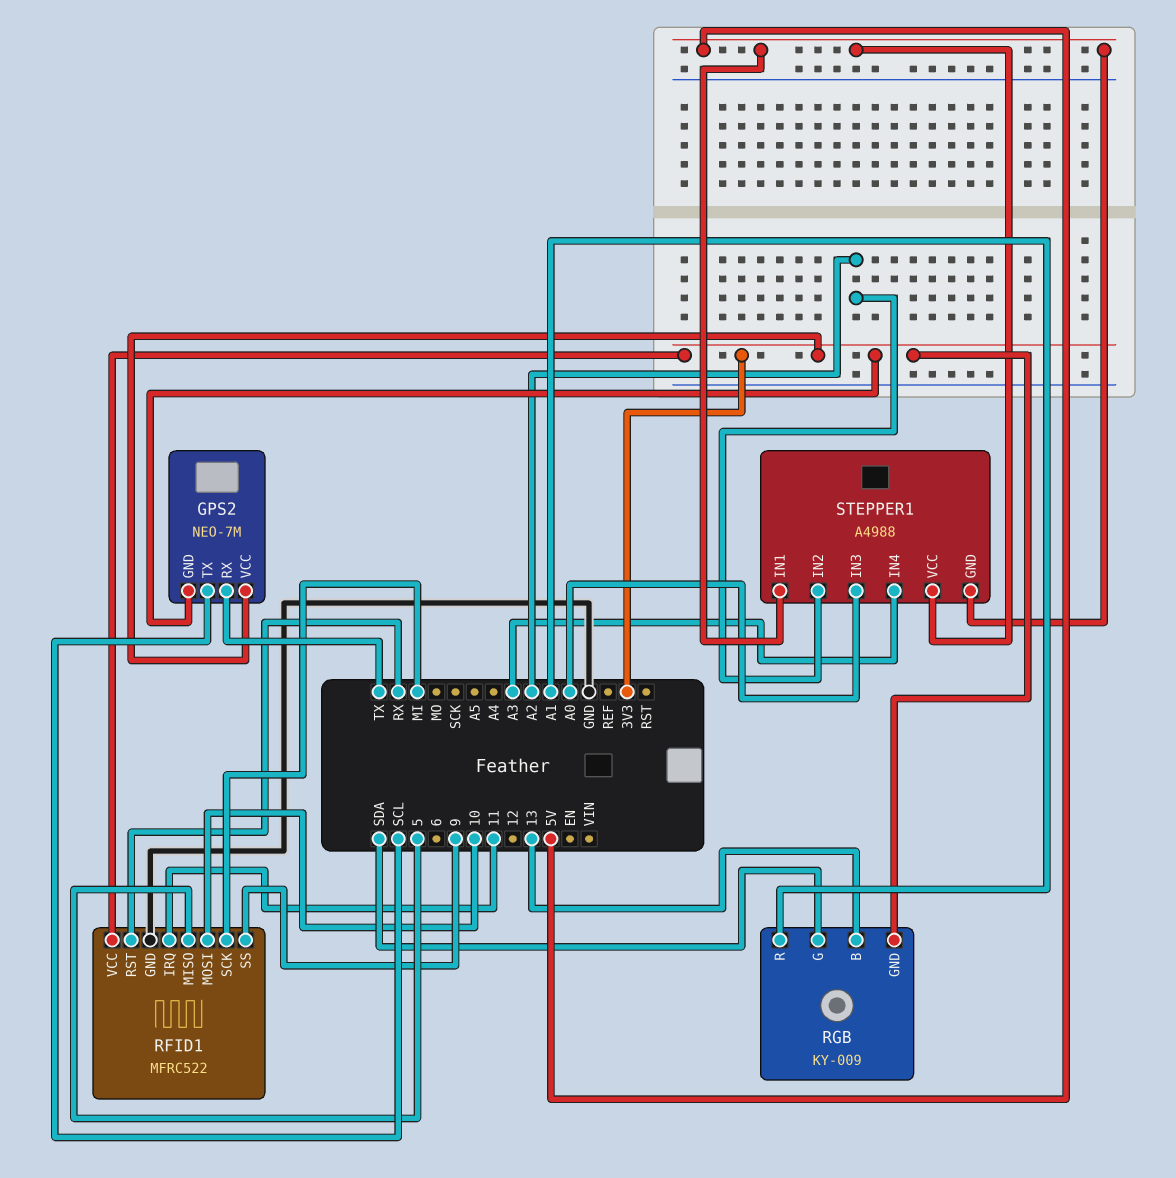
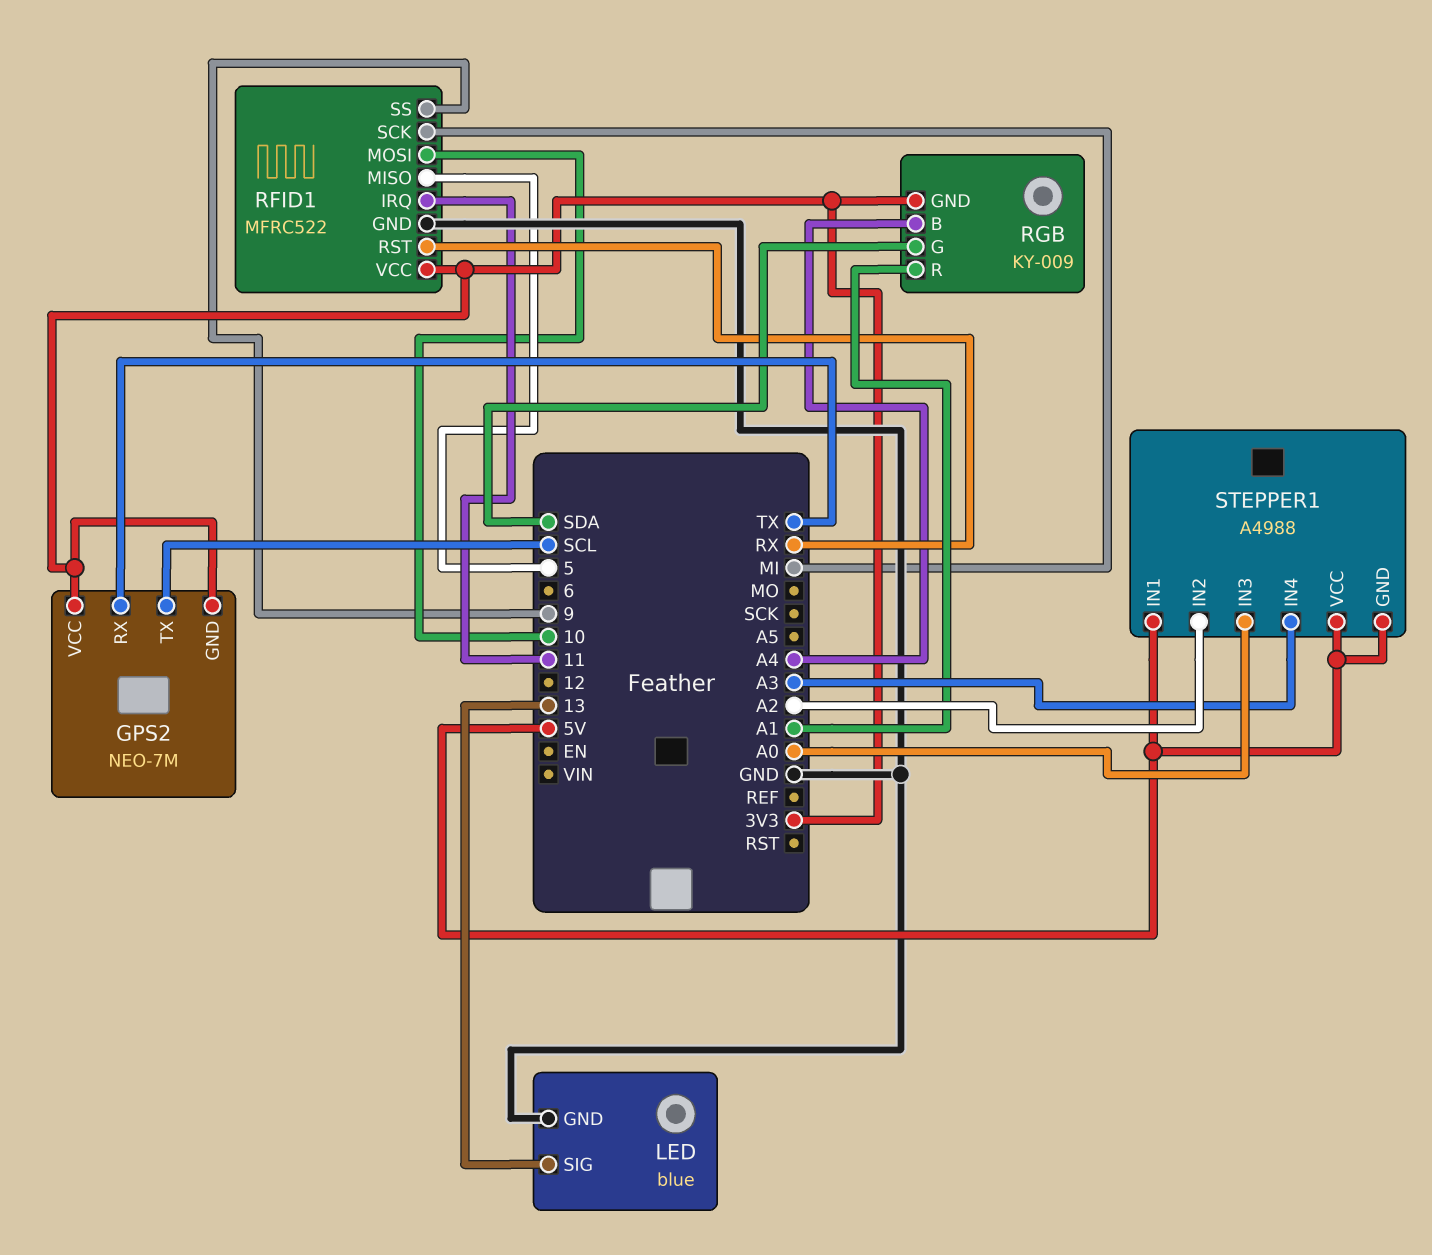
LED: none -> blue
LED pin GND: none -> GND
LED pin SIG: none -> 13
RGB pin B: 13 -> A4

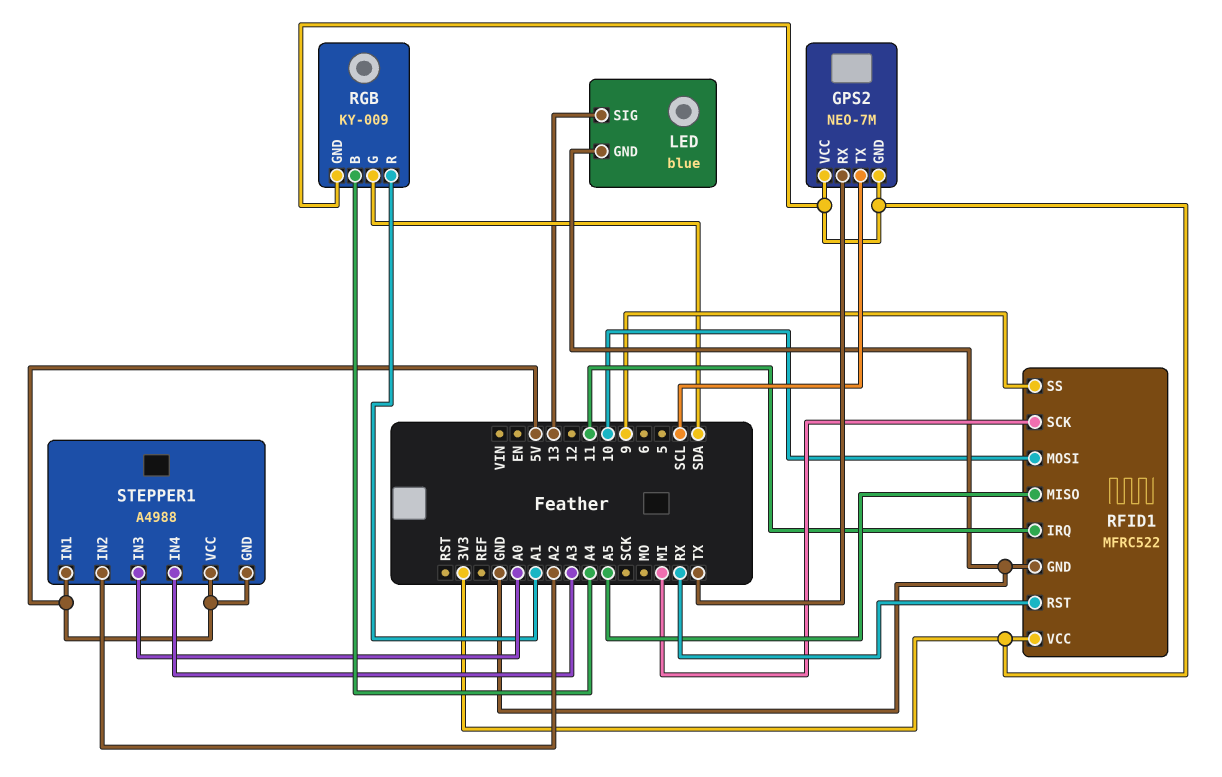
RFID1 pin MISO: 5 -> A5

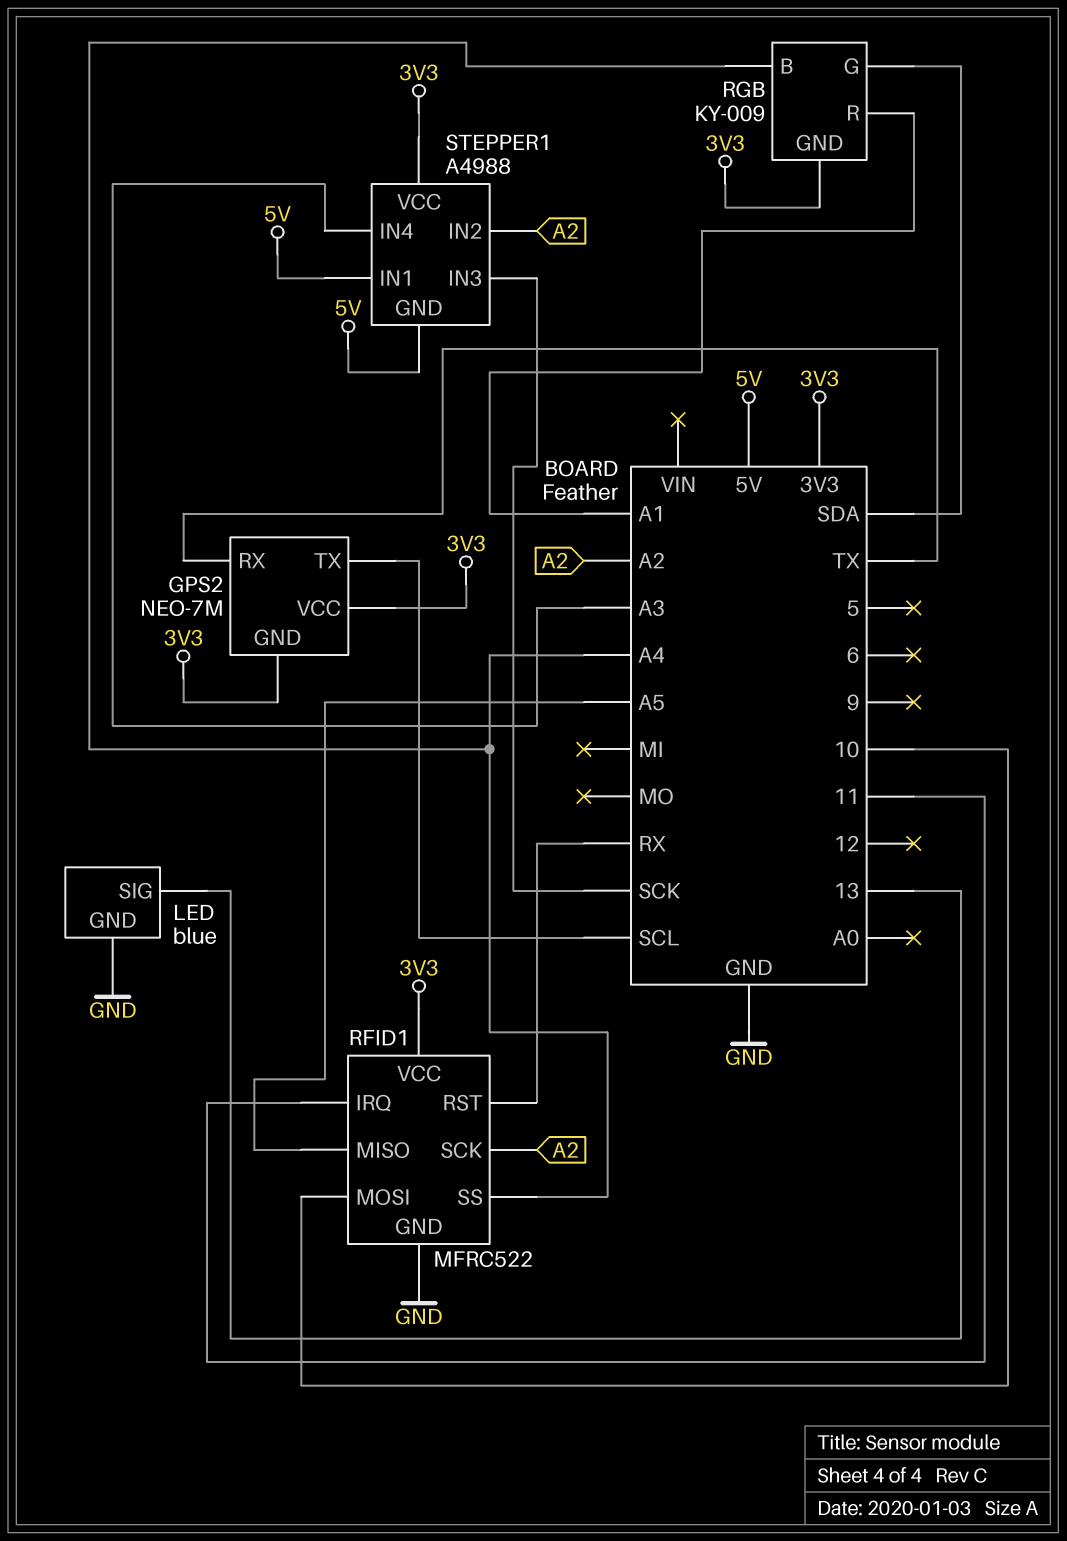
RFID1 pin SCK: MI -> A2
RFID1 pin SS: 9 -> A4
STEPPER1 pin IN3: A0 -> SCK
STEPPER1 pin VCC: 5V -> 3V3

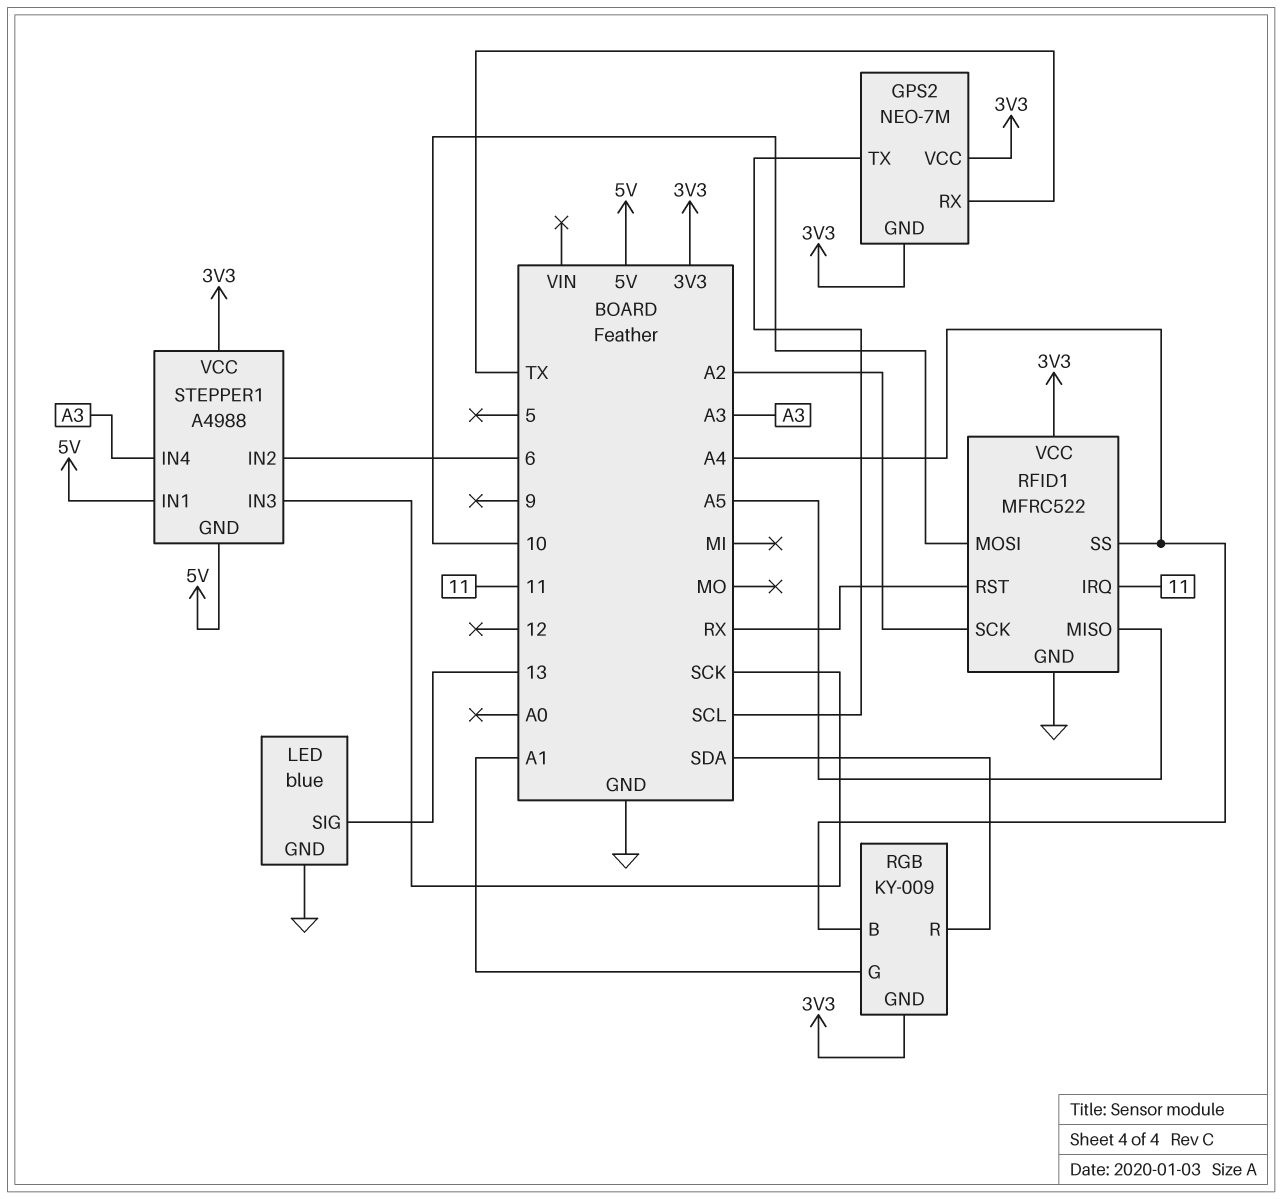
RGB pin G: SDA -> A1
RGB pin R: A1 -> SDA
STEPPER1 pin IN2: A2 -> 6

